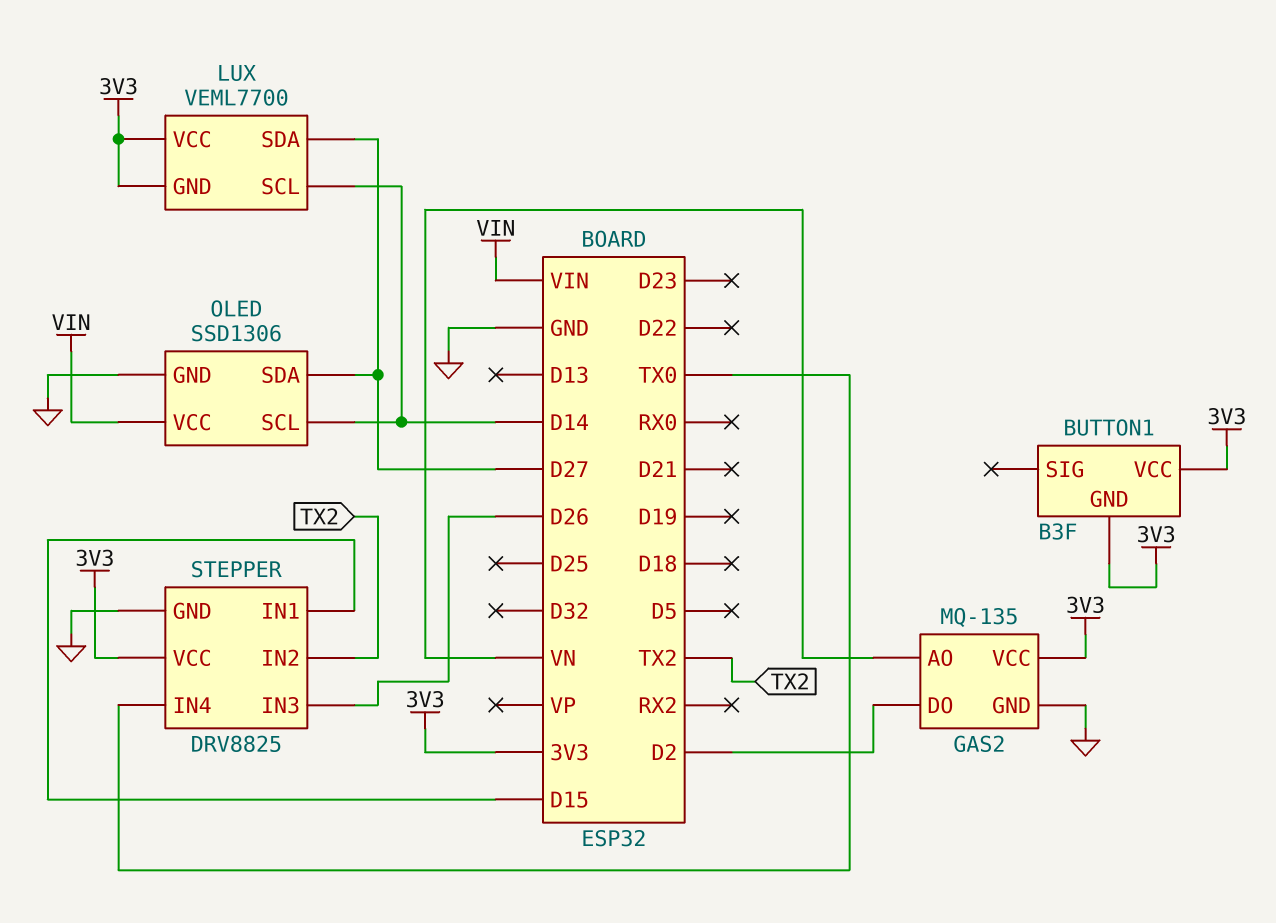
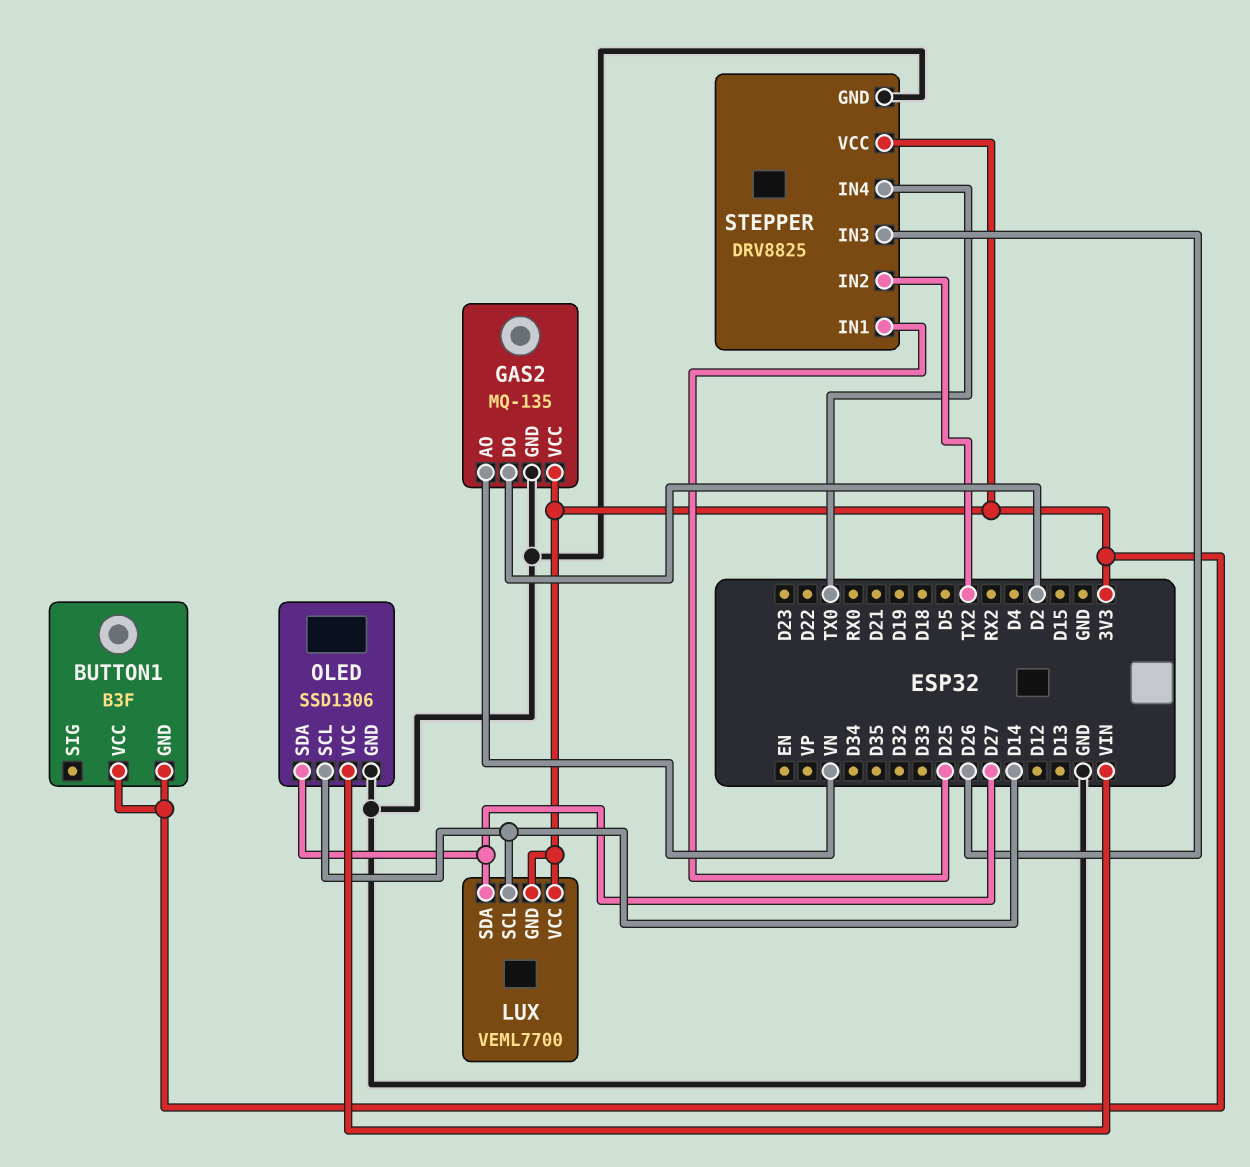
STEPPER pin IN1: D15 -> D25

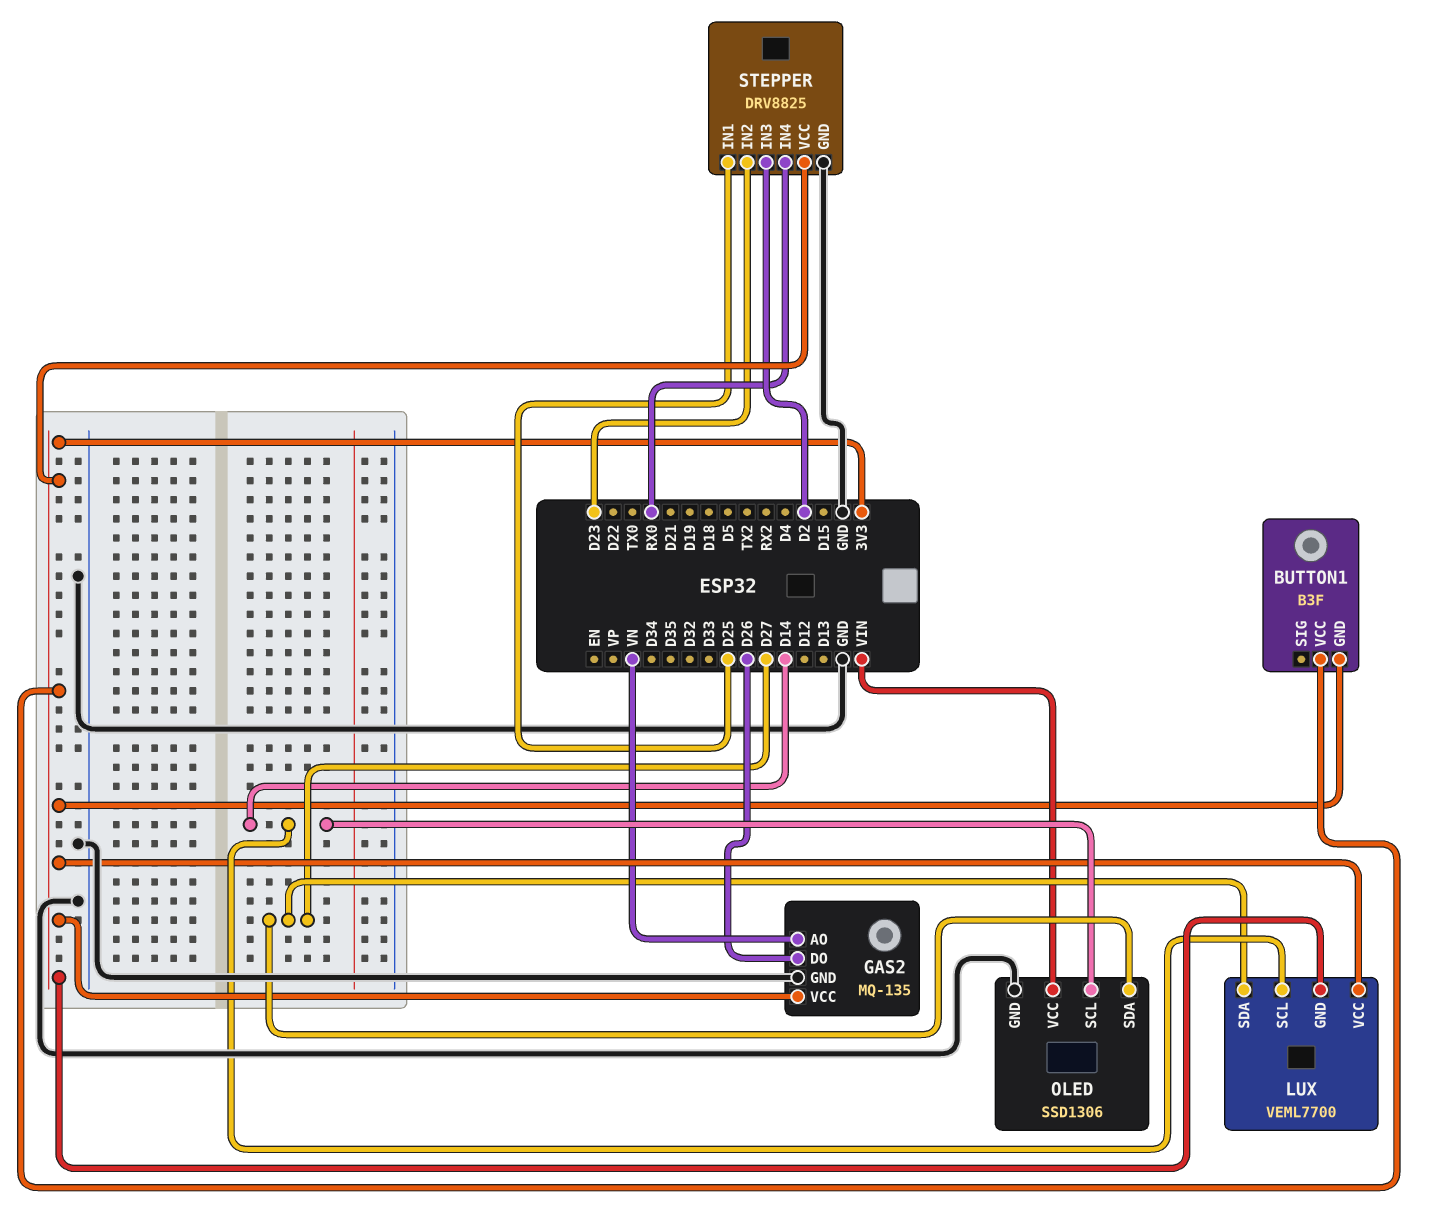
GAS2 pin DO: D2 -> D26
STEPPER pin IN2: TX2 -> D23
STEPPER pin IN3: D26 -> D2
STEPPER pin IN4: TX0 -> RX0

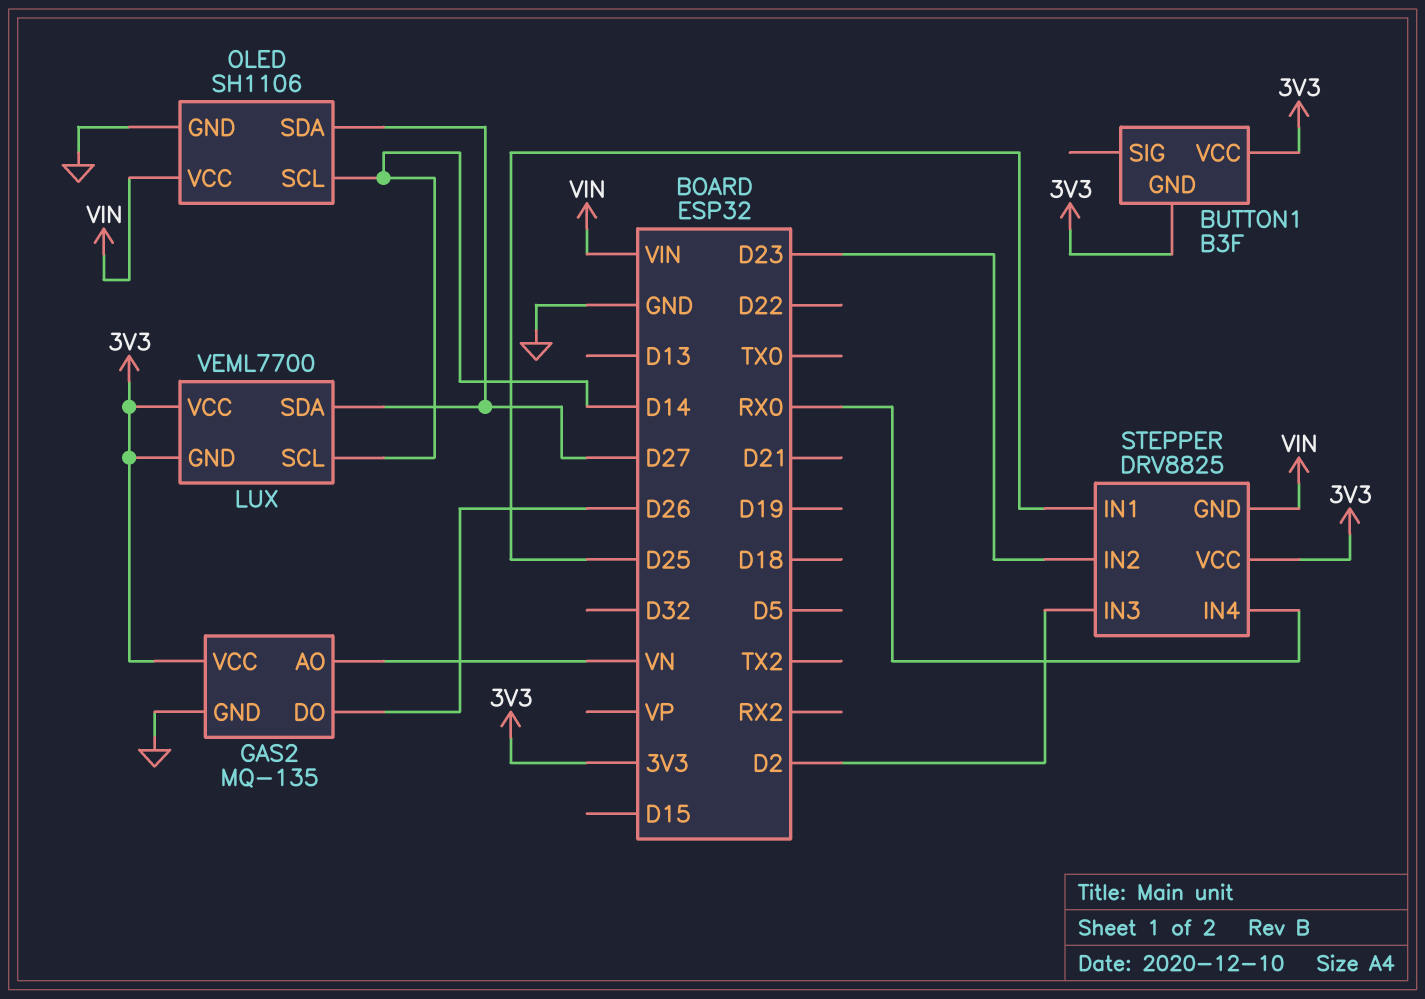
OLED: SSD1306 -> SH1106
STEPPER pin GND: GND -> VIN

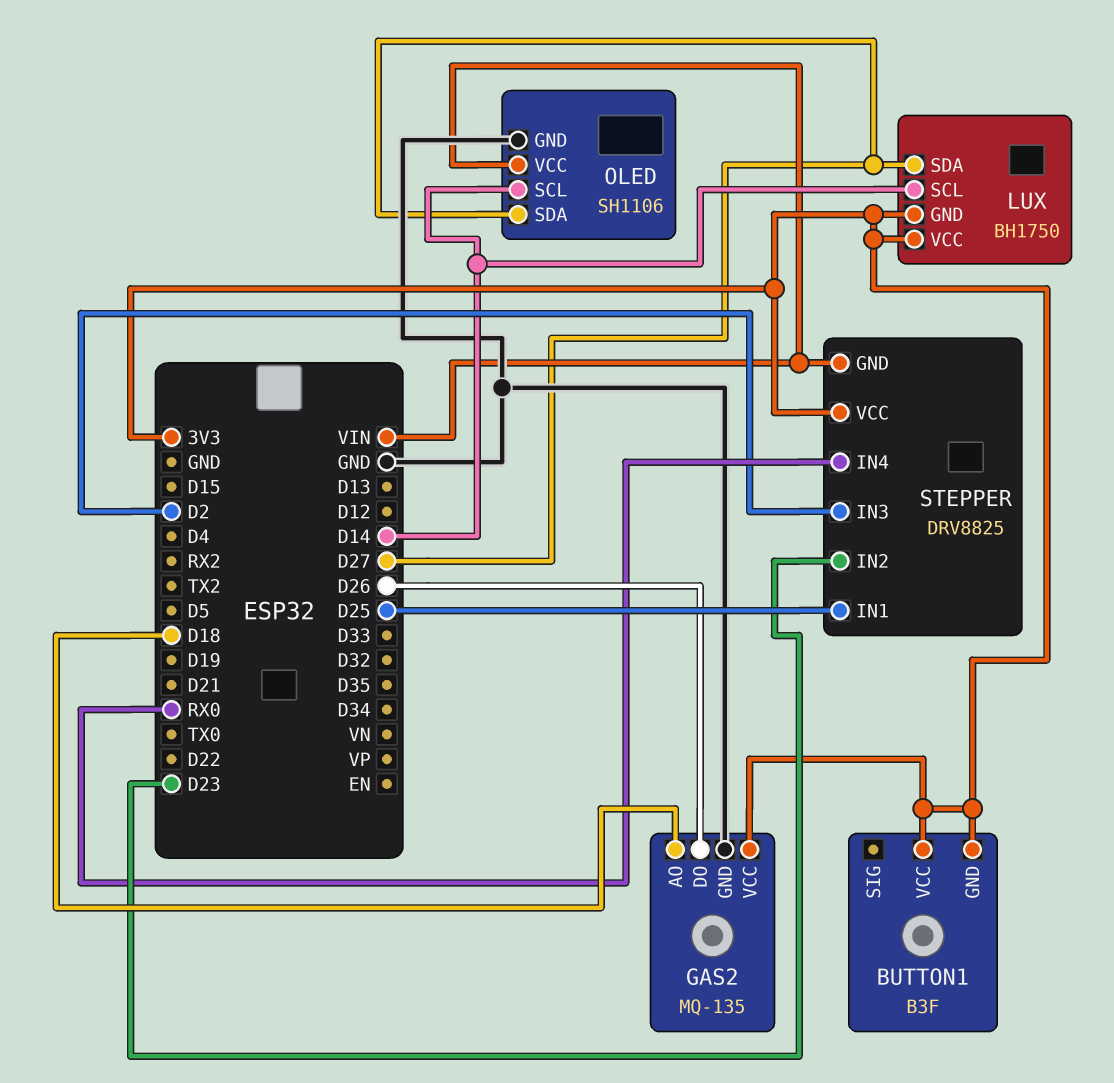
GAS2 pin AO: VN -> D18
LUX: VEML7700 -> BH1750

